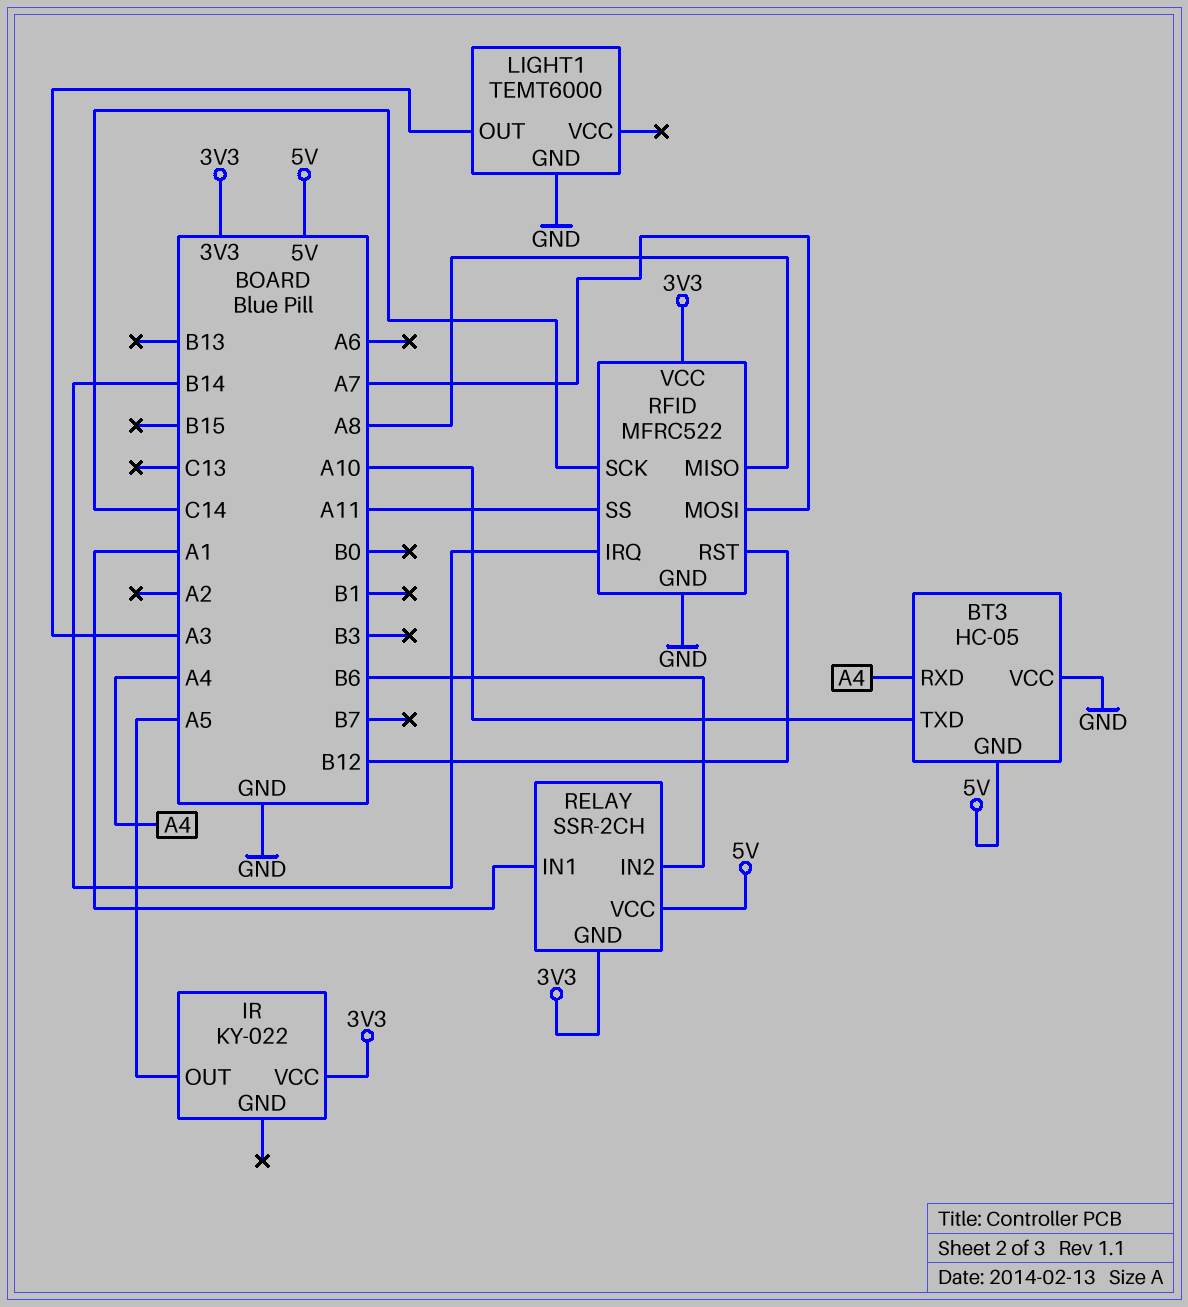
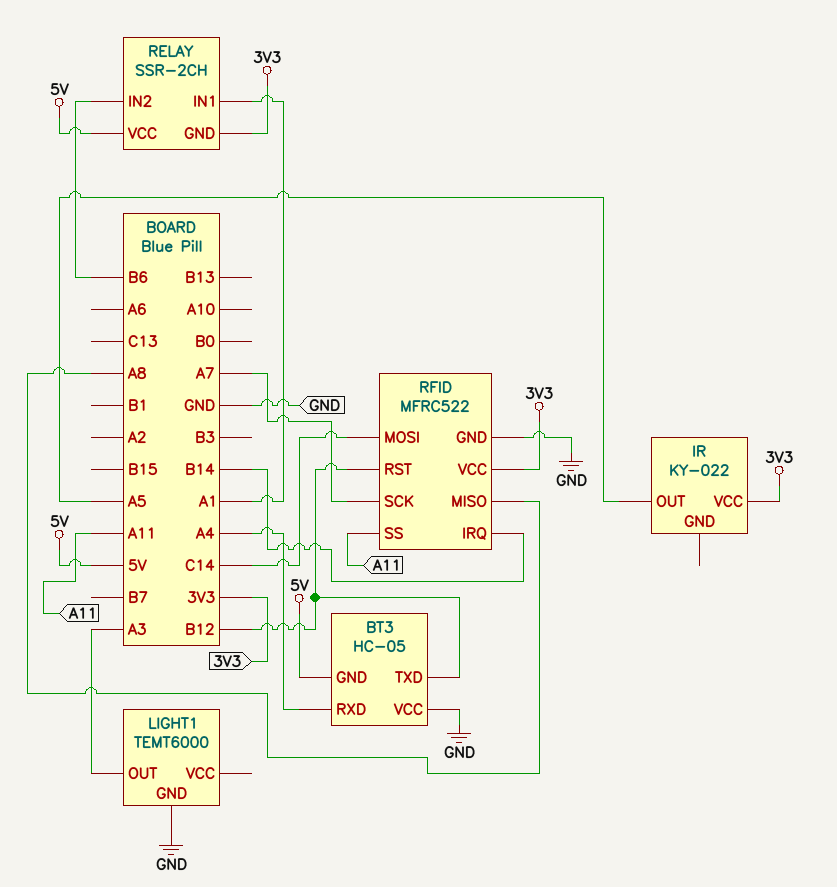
BT3 pin TXD: A10 -> B12
RFID pin MOSI: A7 -> C14
RFID pin SCK: C14 -> A7

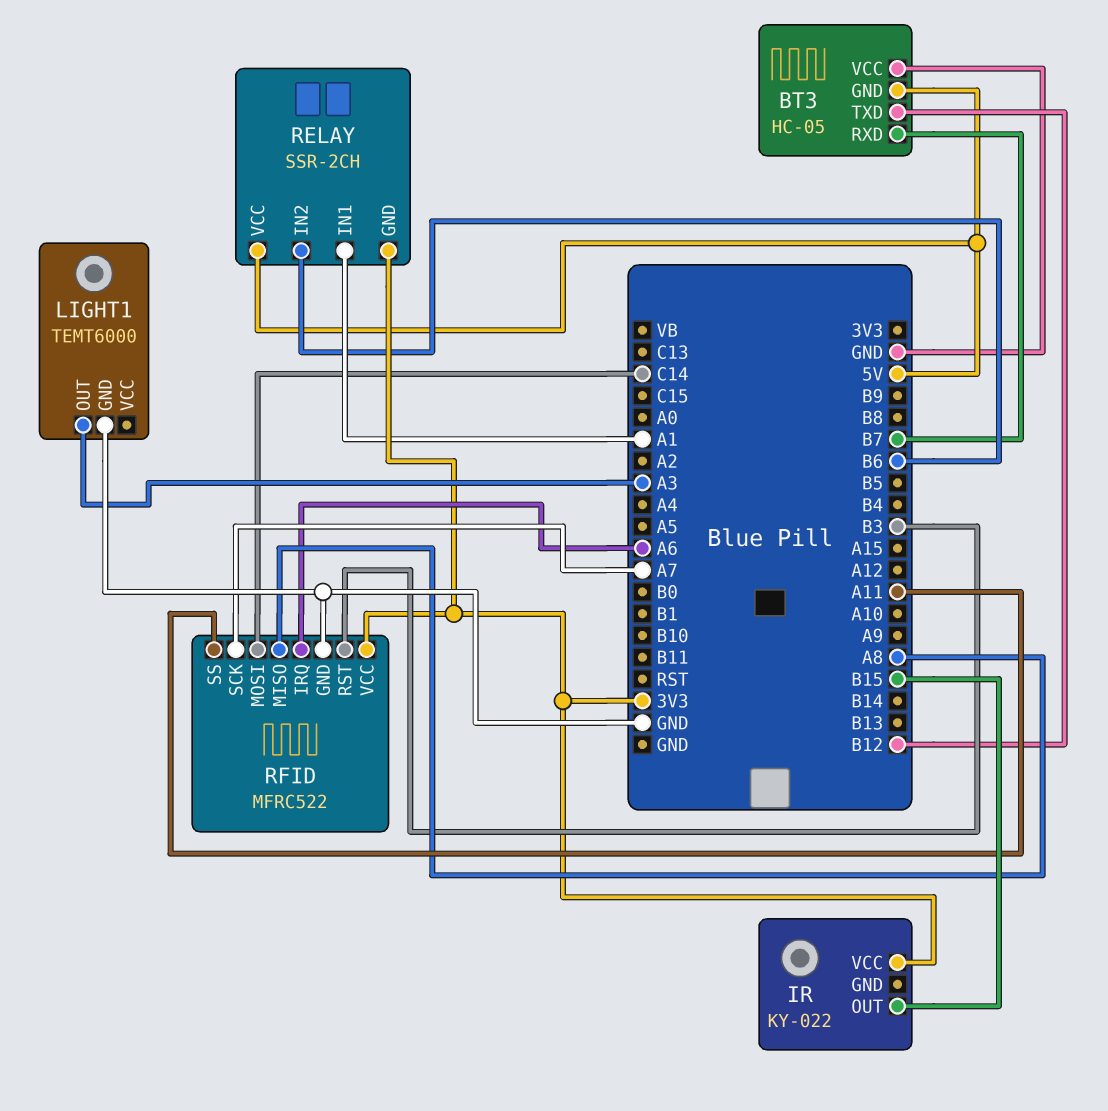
BT3 pin RXD: A4 -> B7
IR pin OUT: A5 -> B15
RFID pin IRQ: B14 -> A6
RFID pin RST: B12 -> B3

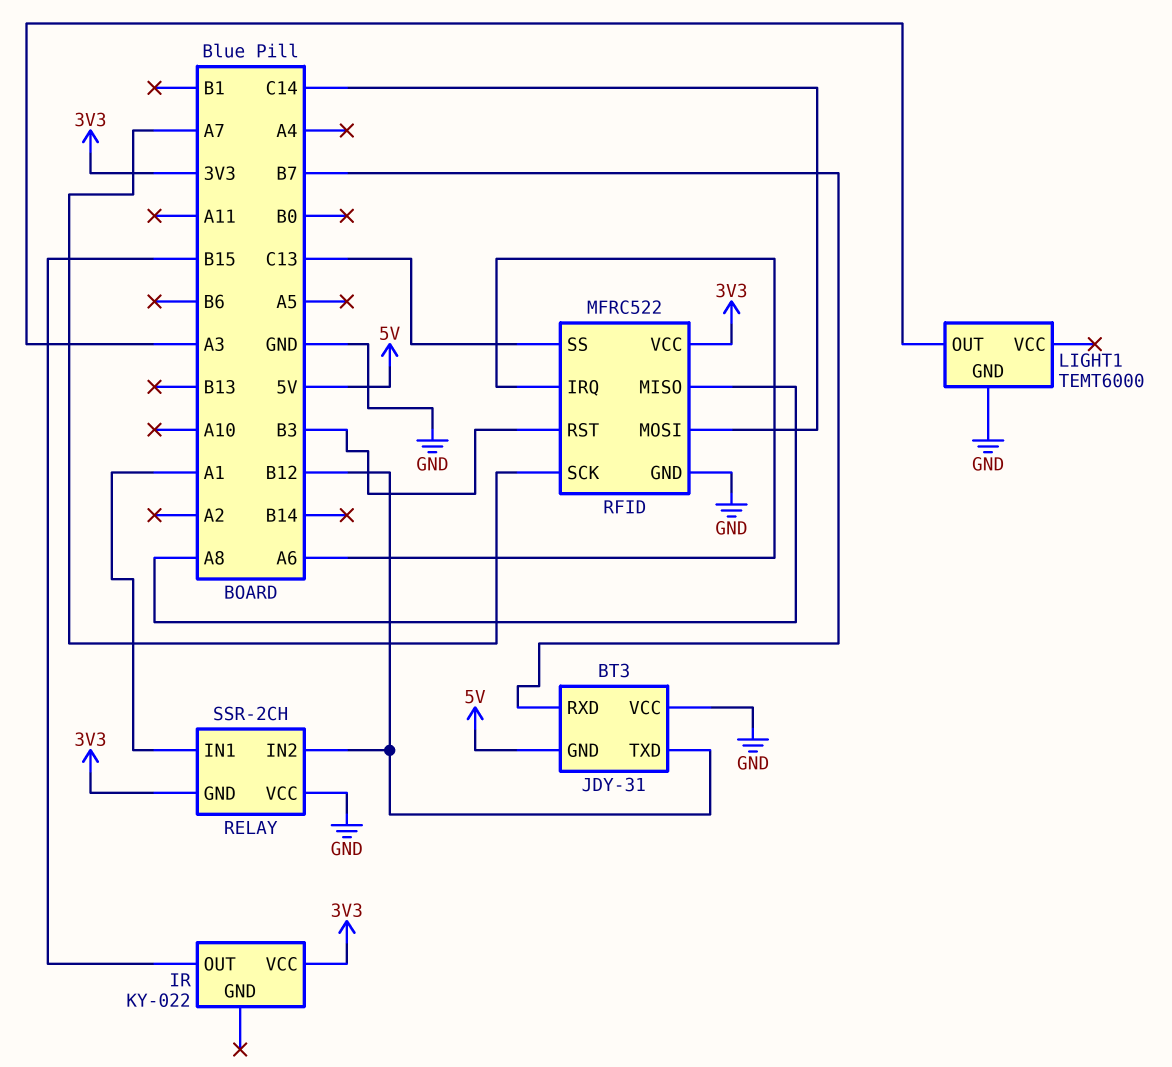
BT3: HC-05 -> JDY-31
RELAY pin IN2: B6 -> B12
RELAY pin VCC: 5V -> GND
RFID pin SS: A11 -> C13

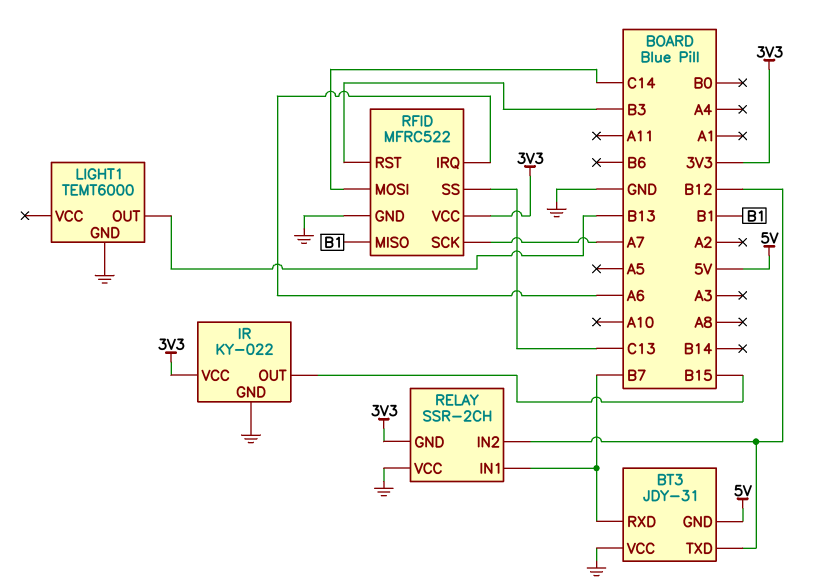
IR pin GND: none -> GND
LIGHT1 pin OUT: A3 -> B13
RELAY pin IN1: A1 -> B7
RFID pin MISO: A8 -> B1

